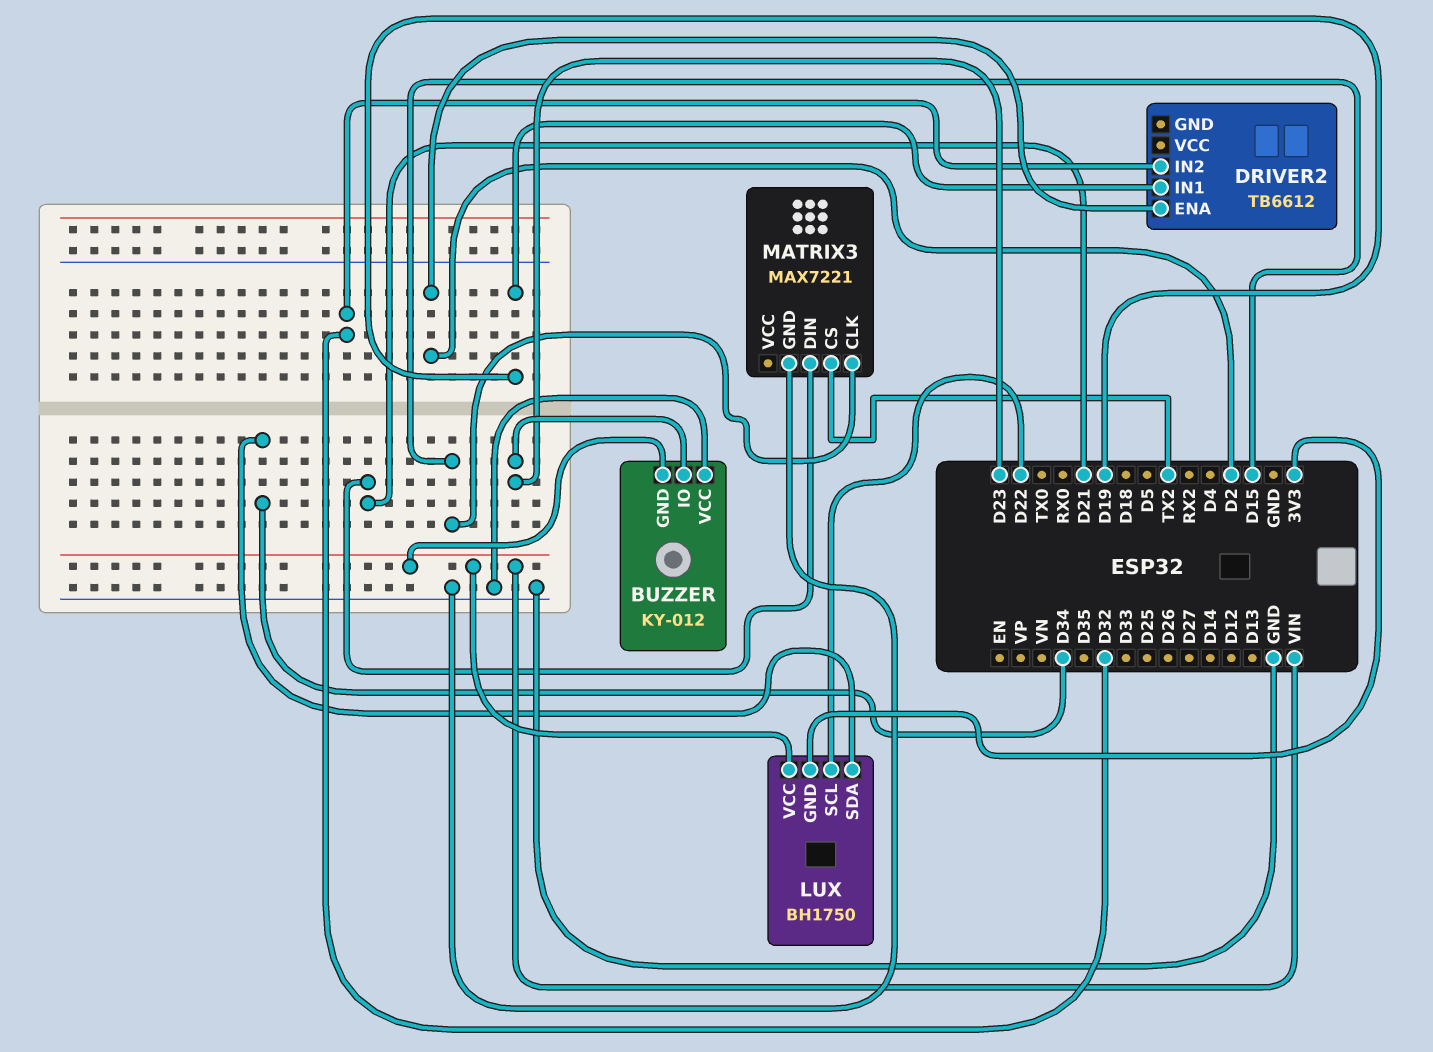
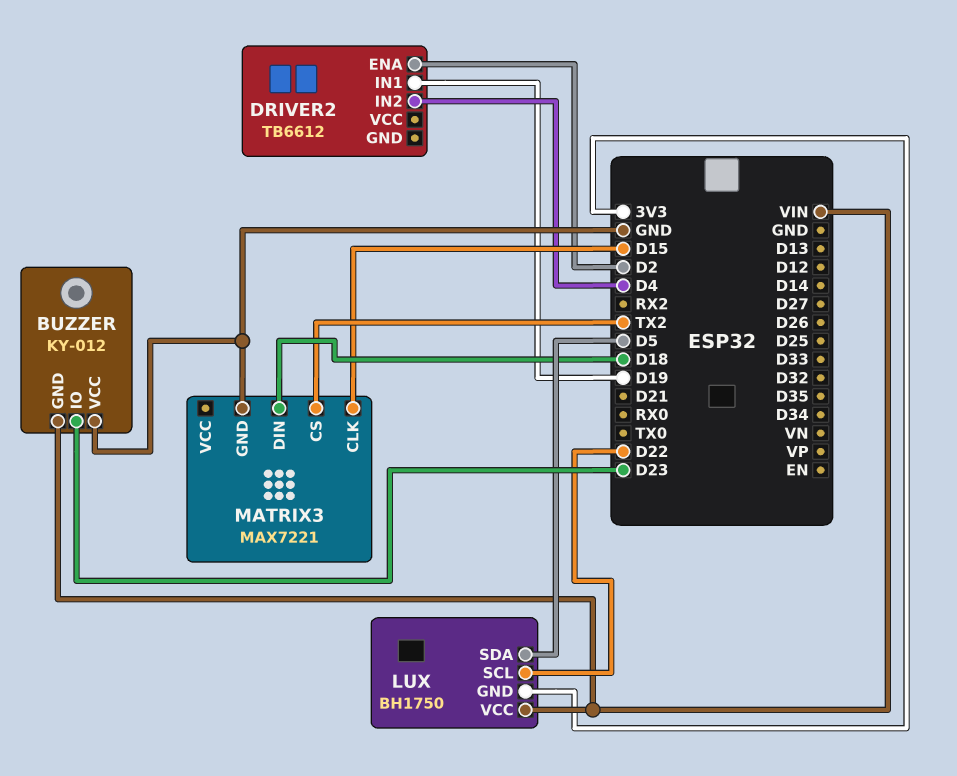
DRIVER2 pin IN2: D32 -> D4
LUX pin SDA: D34 -> D5
MATRIX3 pin DIN: D21 -> D18

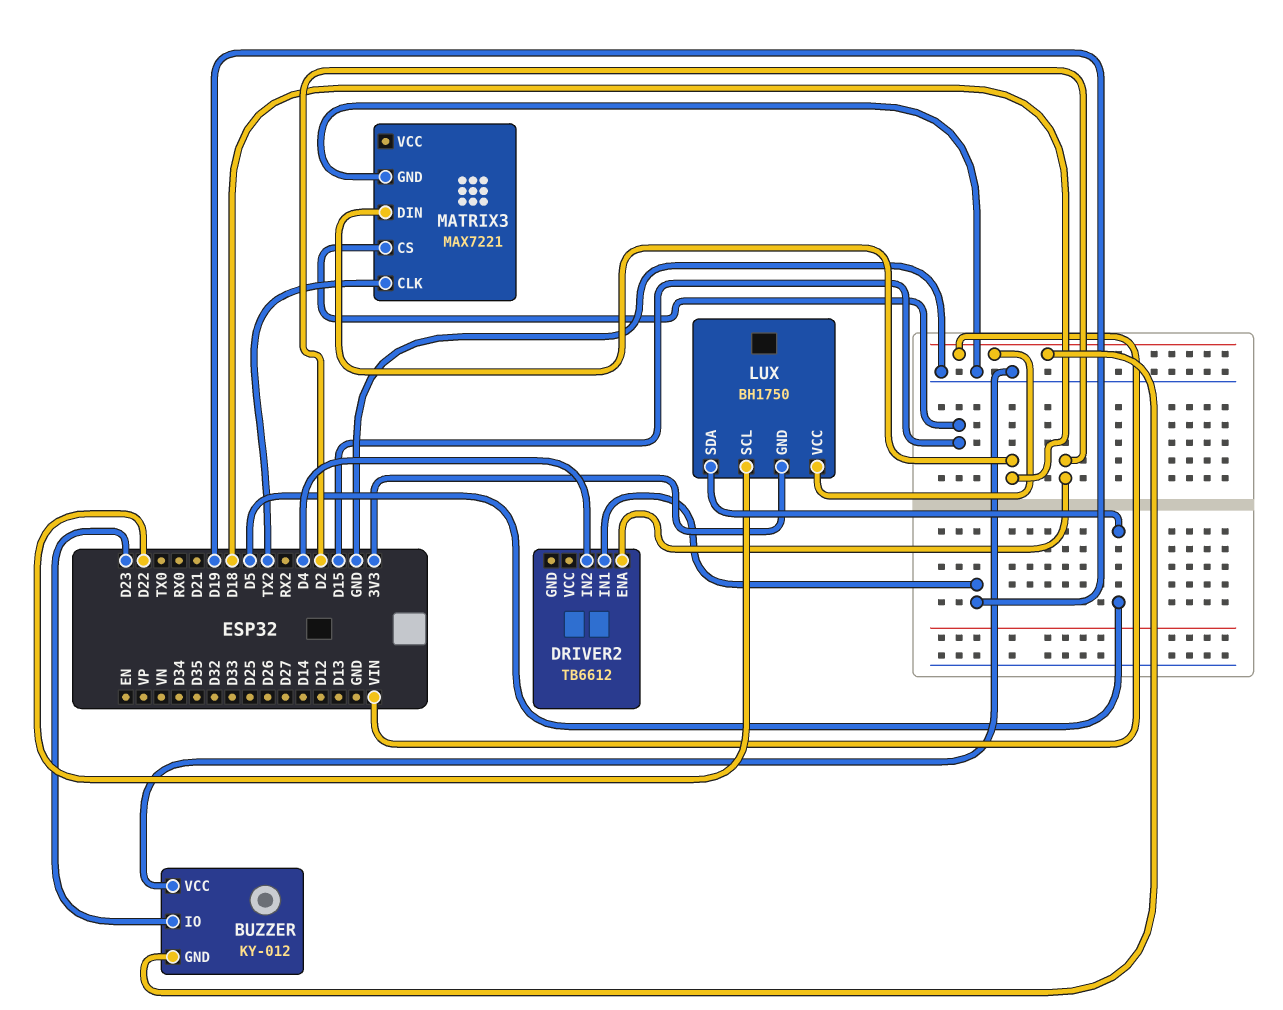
MATRIX3 pin CLK: D15 -> TX2
MATRIX3 pin CS: TX2 -> D15

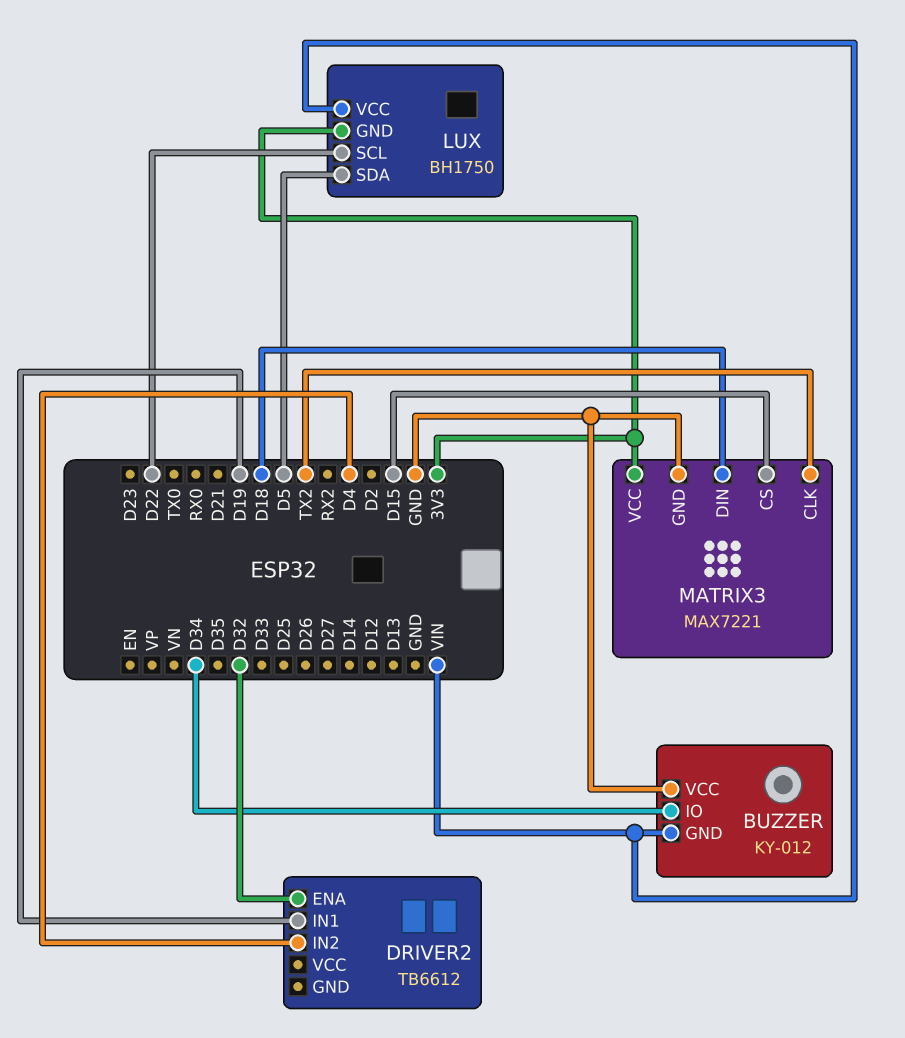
BUZZER pin IO: D23 -> D34
DRIVER2 pin ENA: D2 -> D32
MATRIX3 pin VCC: none -> 3V3

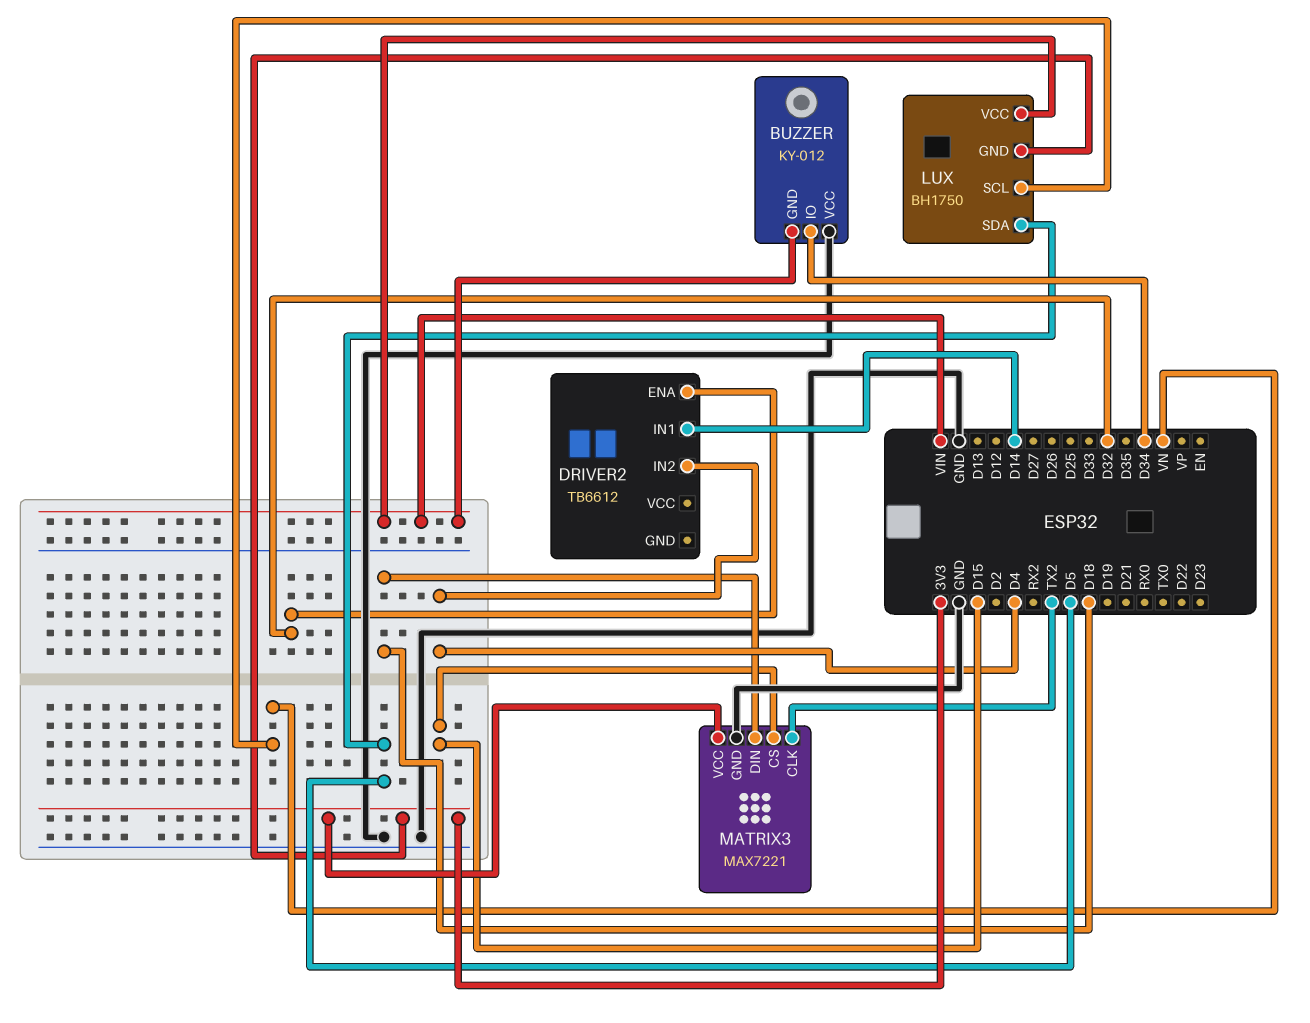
DRIVER2 pin IN1: D19 -> D14
LUX pin SCL: D22 -> VN

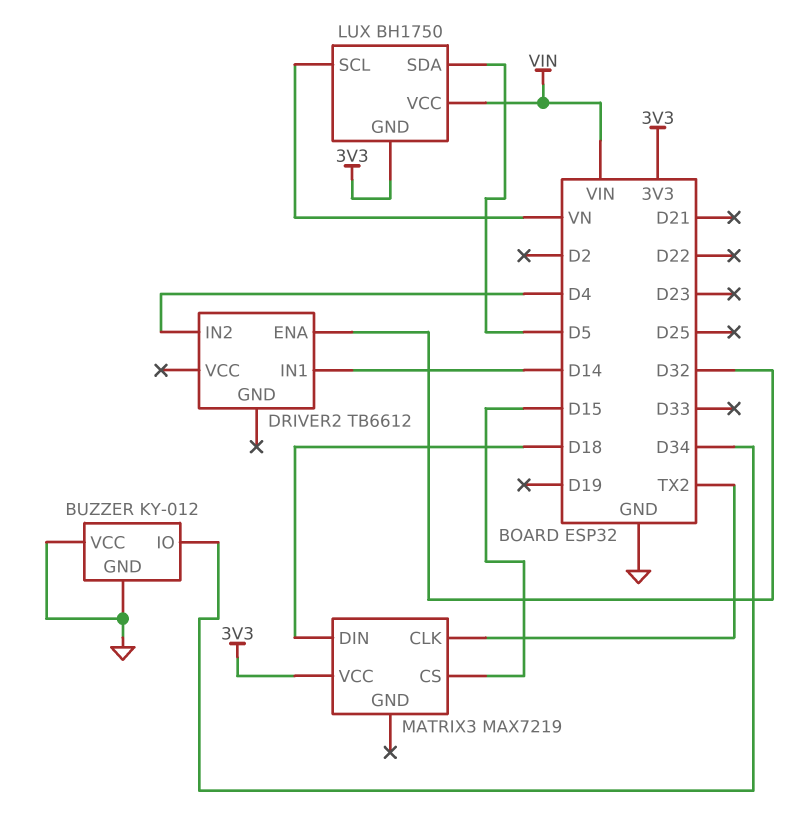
BUZZER pin GND: VIN -> GND
MATRIX3: MAX7221 -> MAX7219
MATRIX3 pin GND: GND -> none

